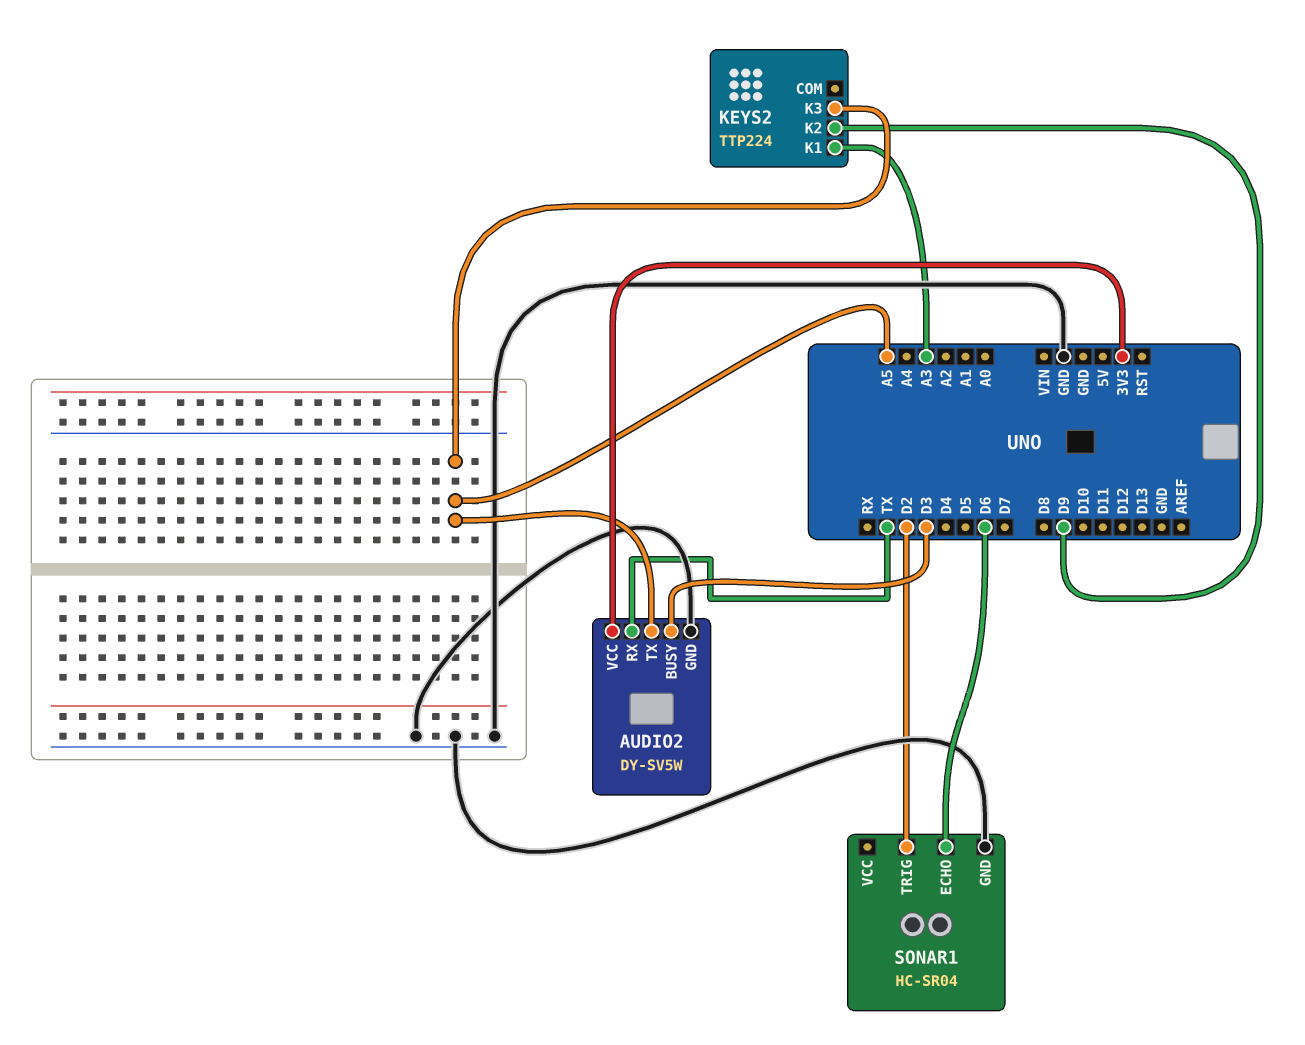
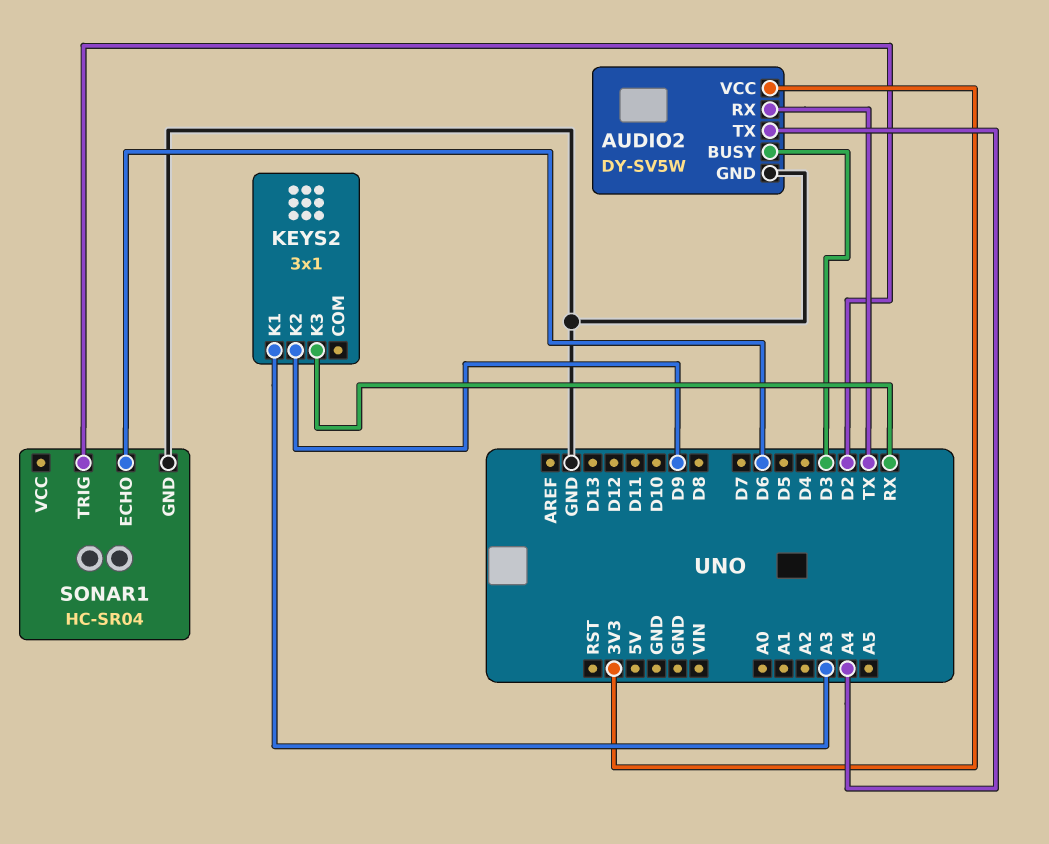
AUDIO2 pin TX: A5 -> A4
KEYS2: TTP224 -> 3x1
KEYS2 pin K3: A5 -> RX

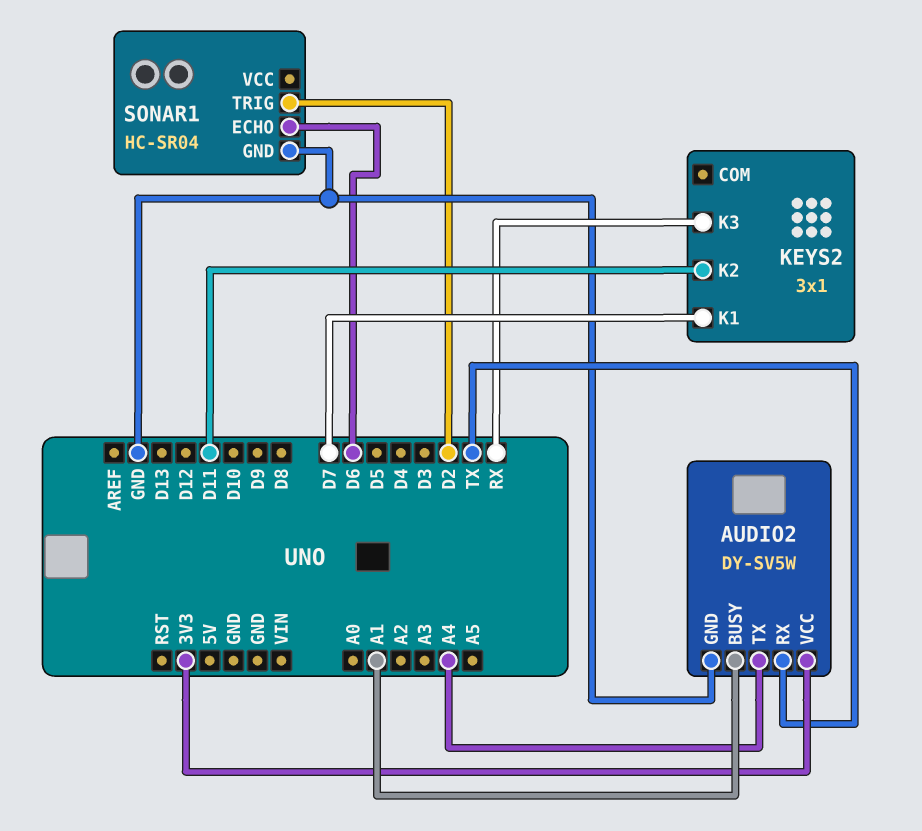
AUDIO2 pin BUSY: D3 -> A1
KEYS2 pin K1: A3 -> D7
KEYS2 pin K2: D9 -> D11

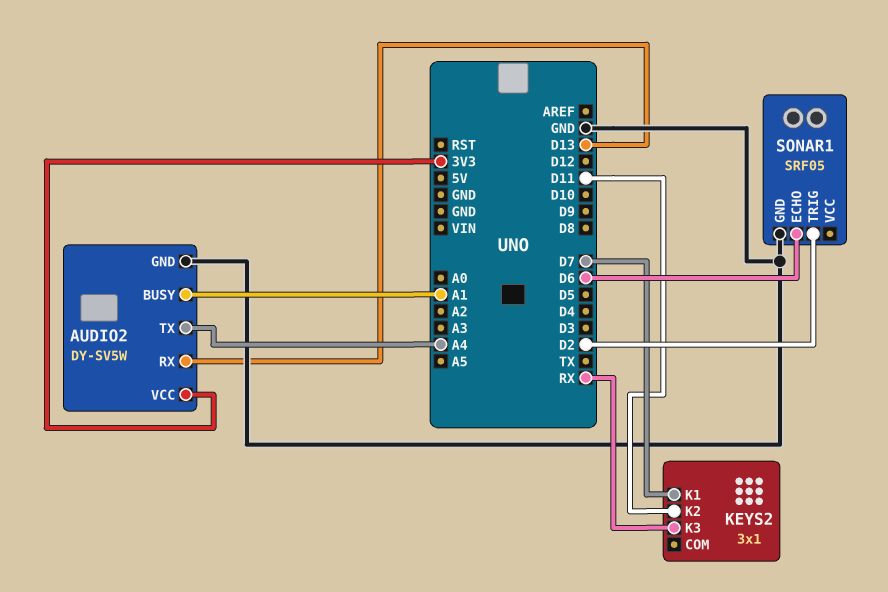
AUDIO2 pin RX: TX -> D13
SONAR1: HC-SR04 -> SRF05

